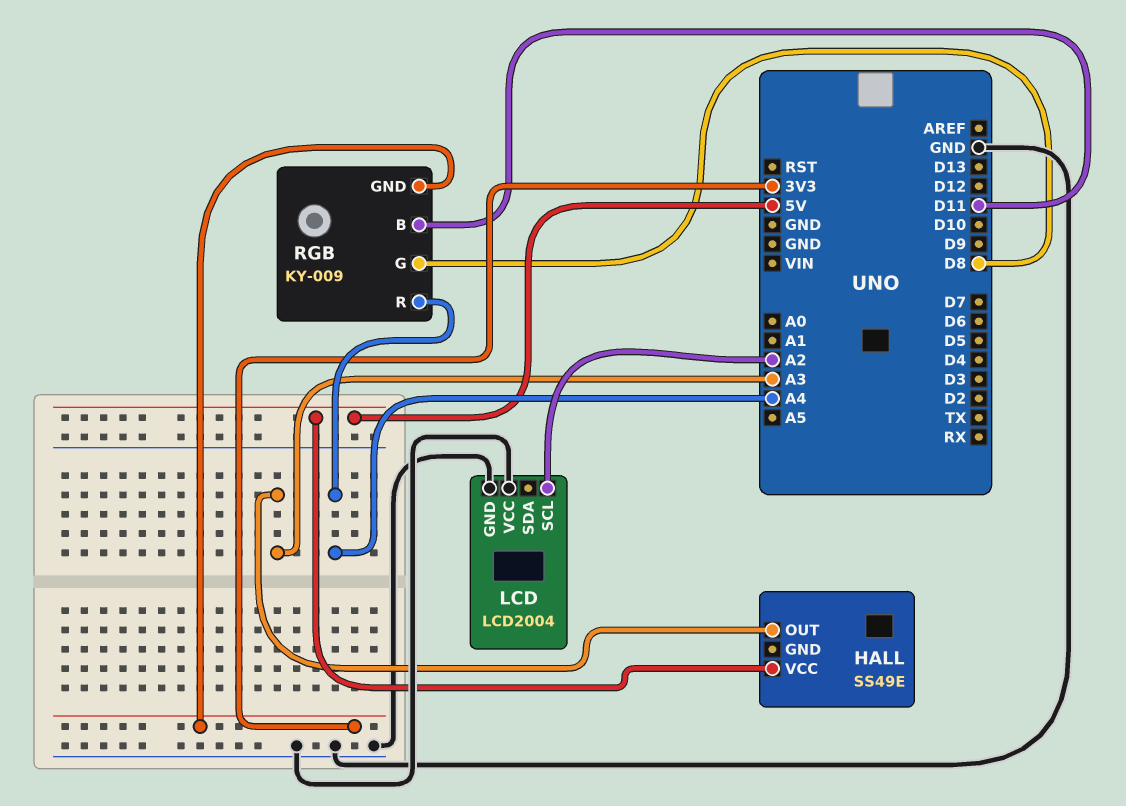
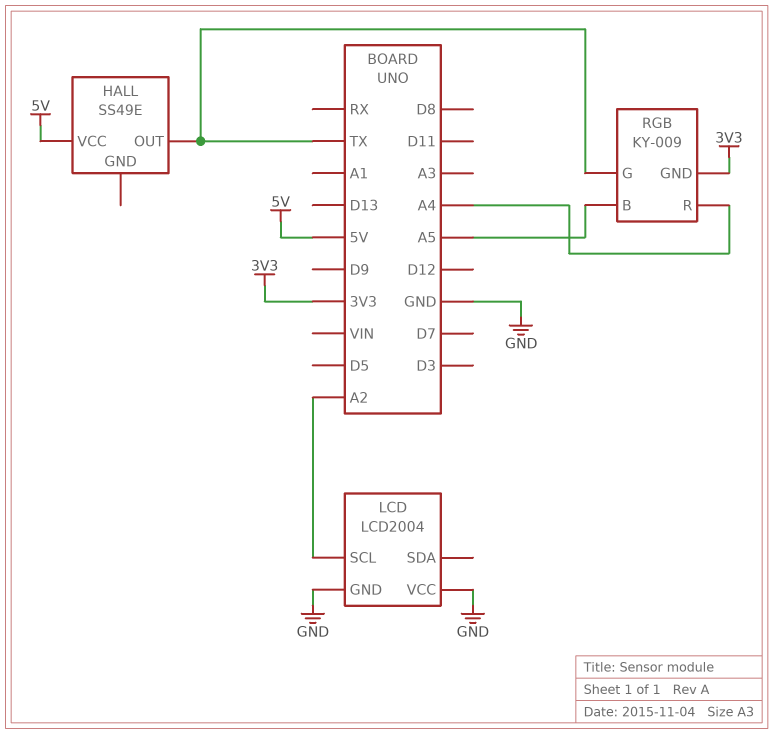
HALL pin OUT: A3 -> TX
RGB pin B: D11 -> A5
RGB pin G: D8 -> TX

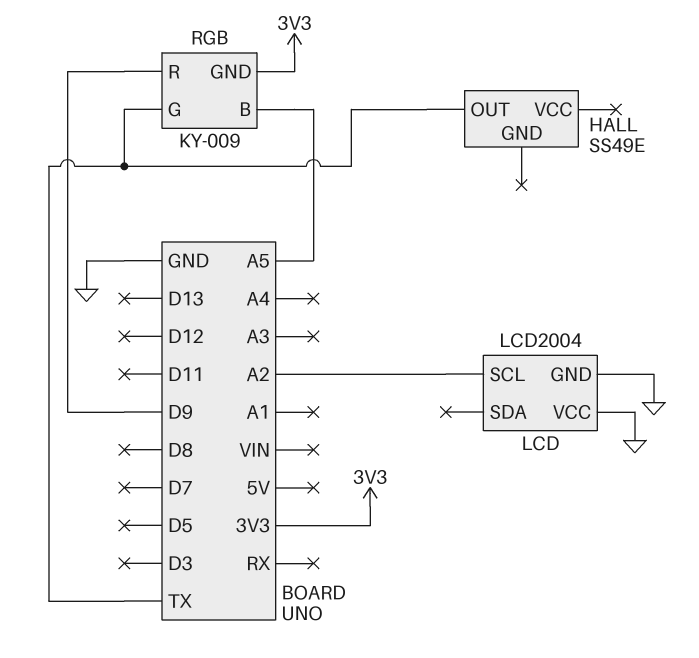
HALL pin VCC: 5V -> none
RGB pin R: A4 -> D9

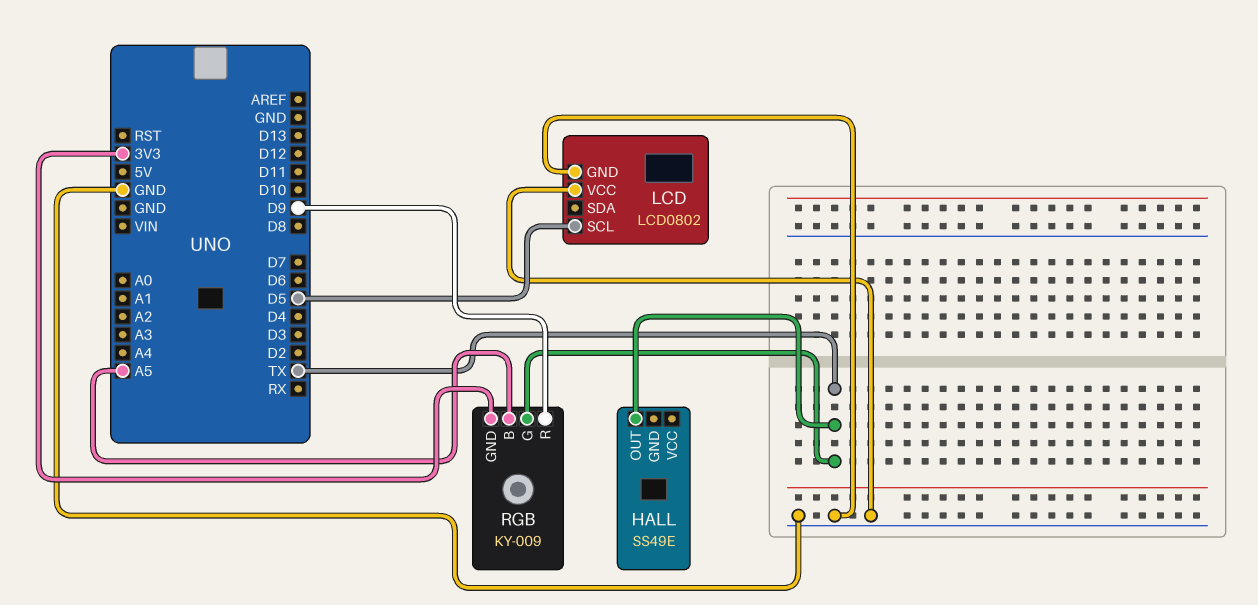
LCD: LCD2004 -> LCD0802
LCD pin SCL: A2 -> D5

